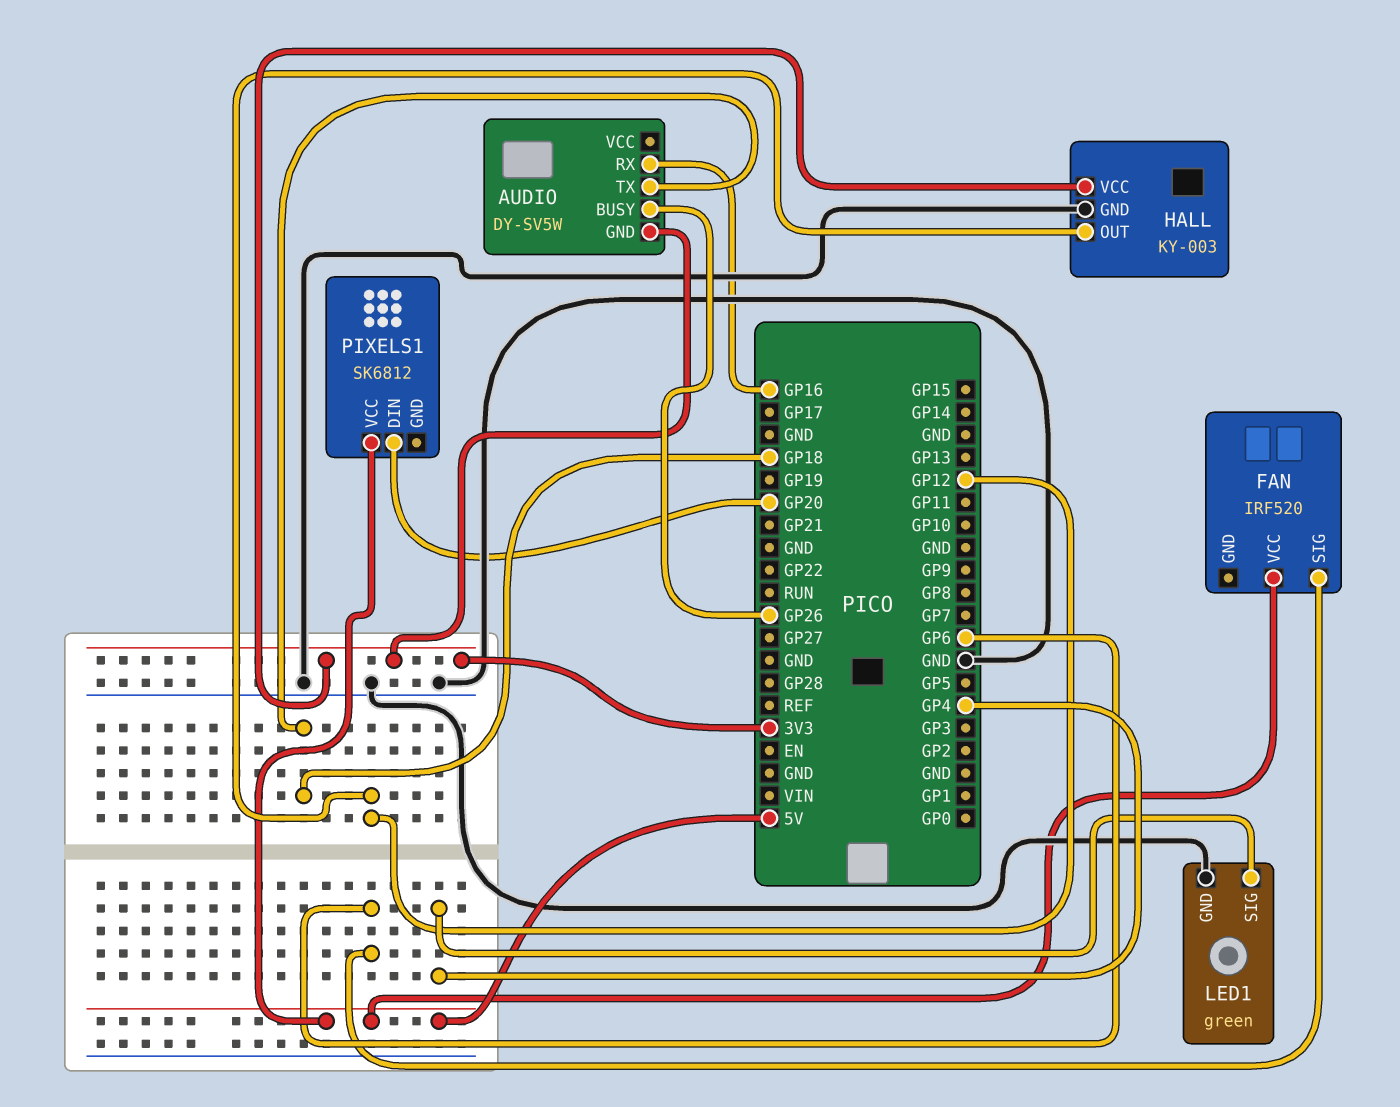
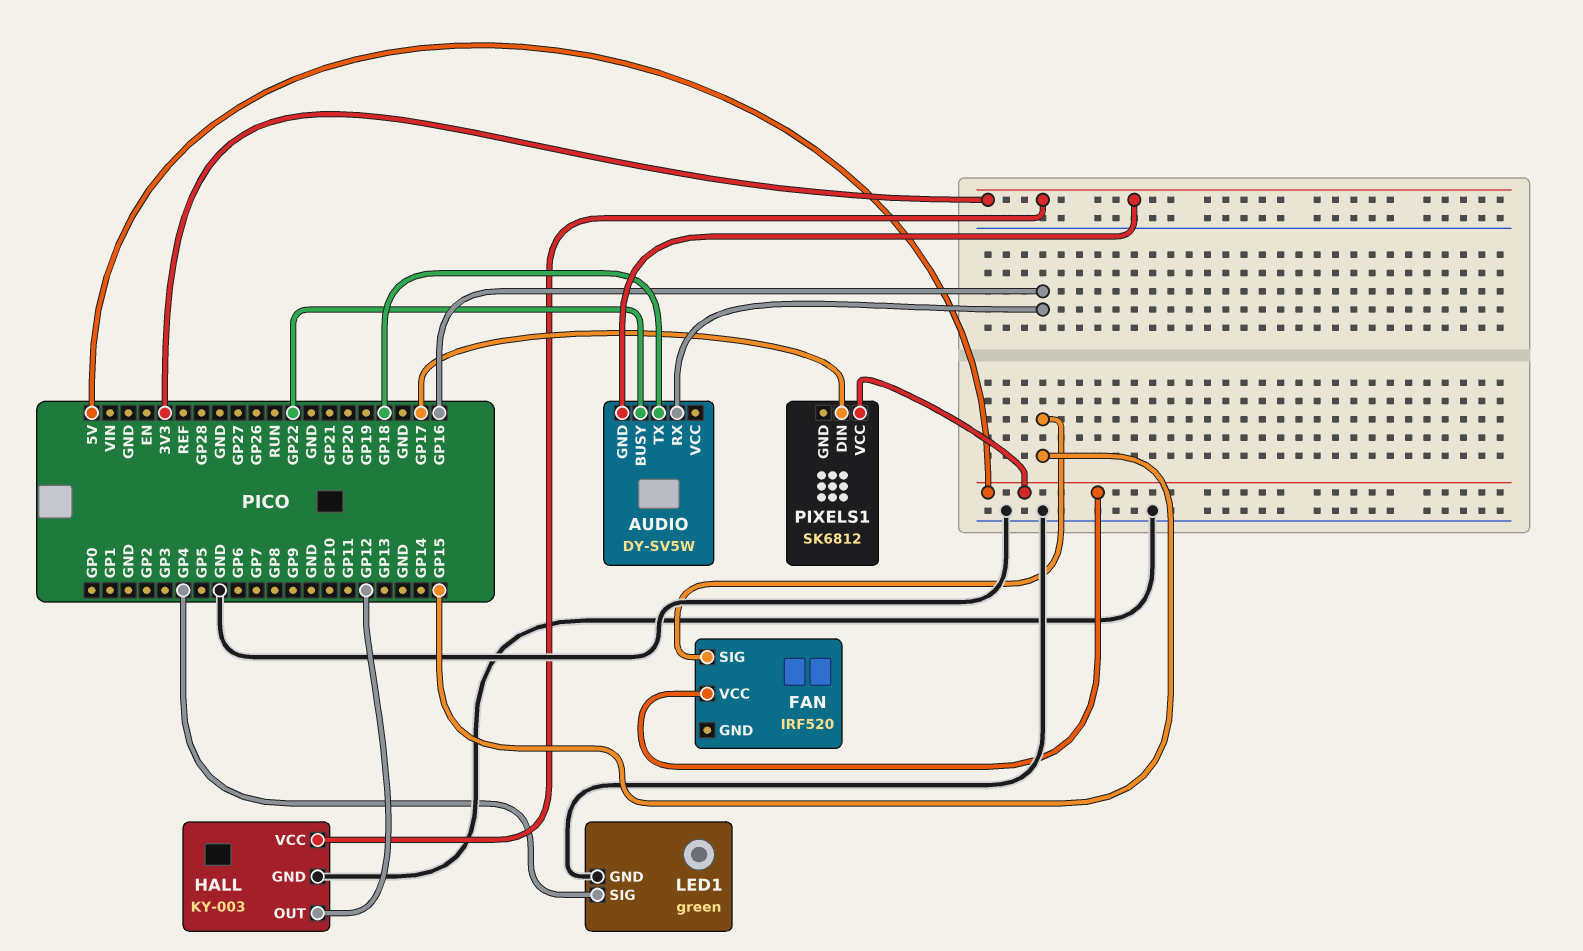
AUDIO pin BUSY: GP26 -> GP22
FAN pin SIG: GP6 -> GP15
PIXELS1 pin DIN: GP20 -> GP17

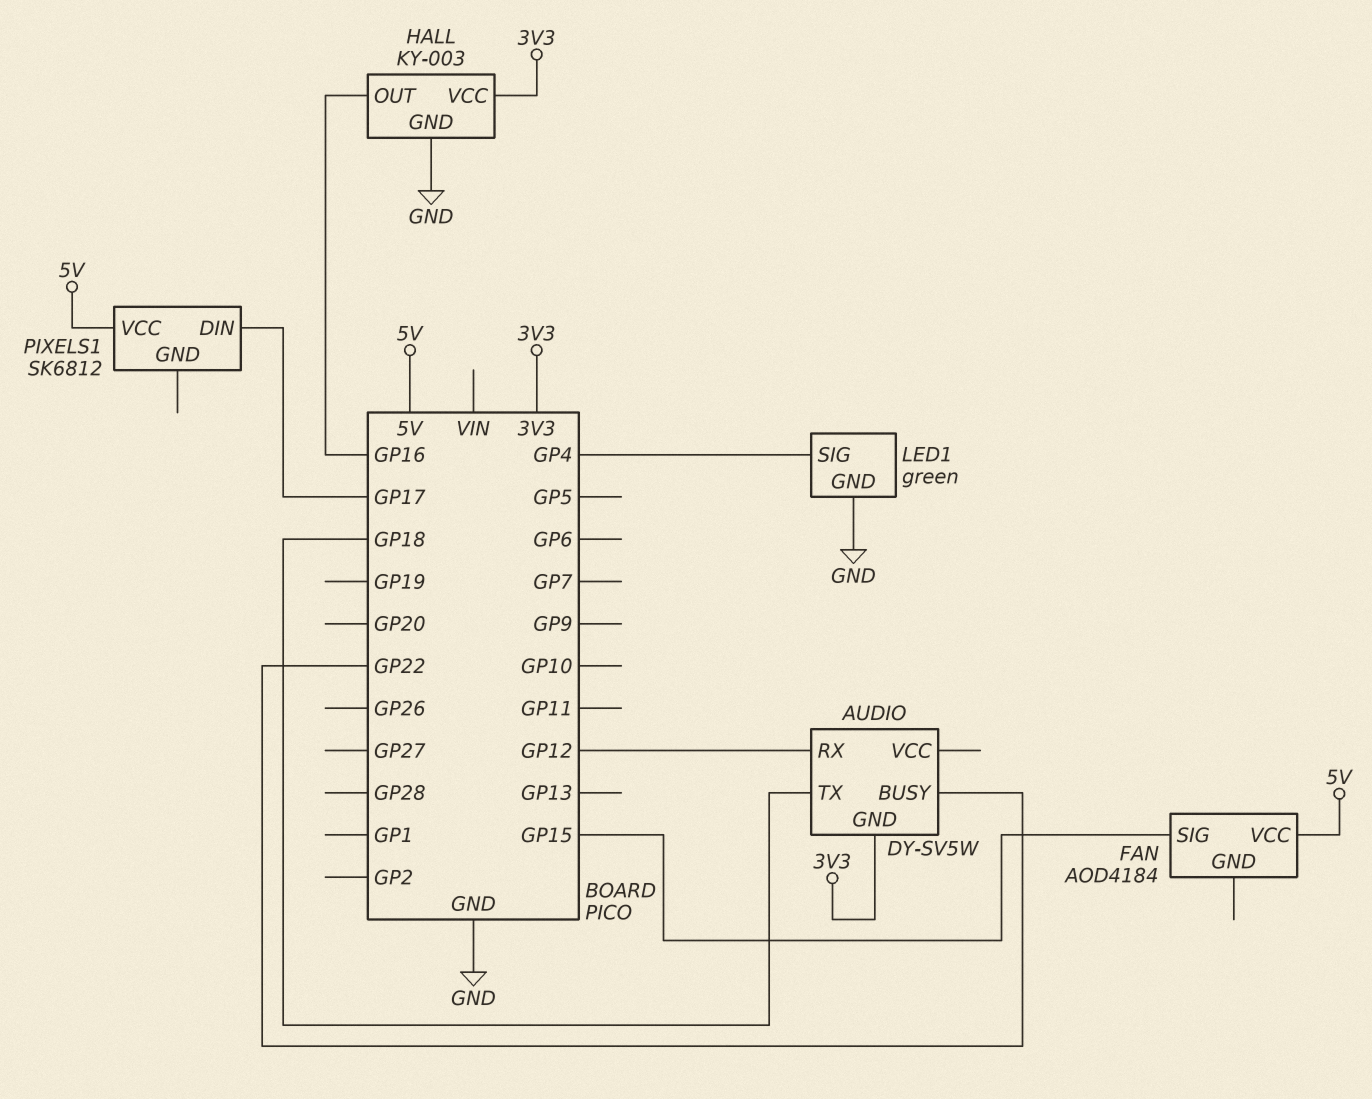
AUDIO pin RX: GP16 -> GP12
FAN: IRF520 -> AOD4184
HALL pin OUT: GP12 -> GP16

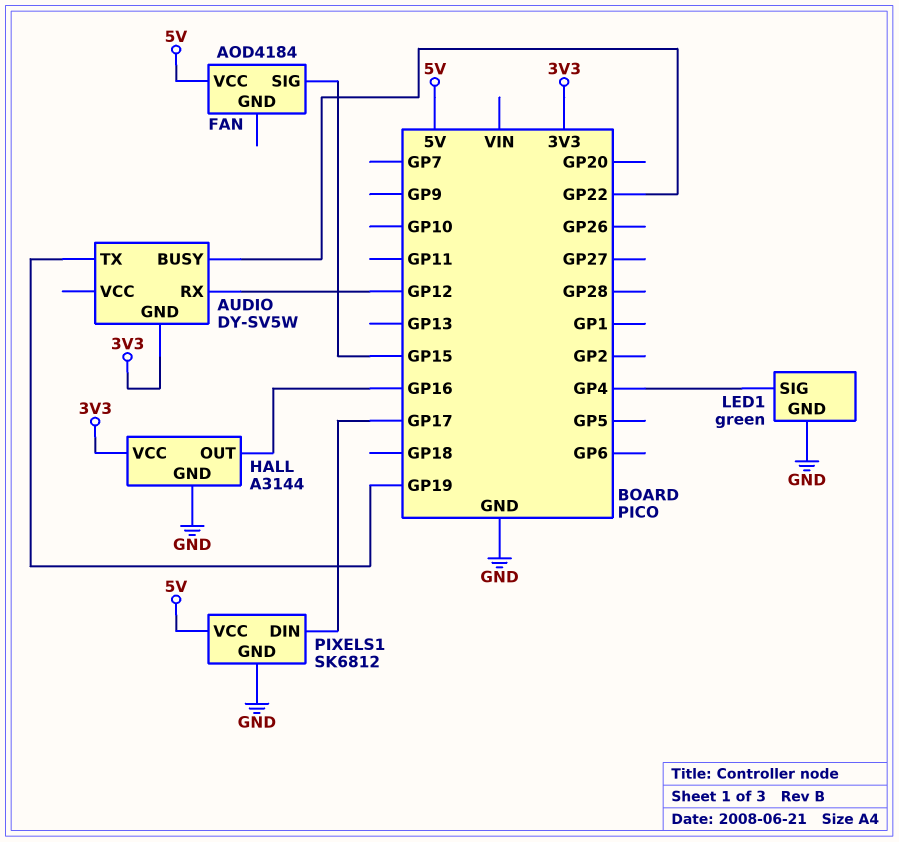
AUDIO pin TX: GP18 -> GP19
HALL: KY-003 -> A3144
PIXELS1 pin GND: none -> GND

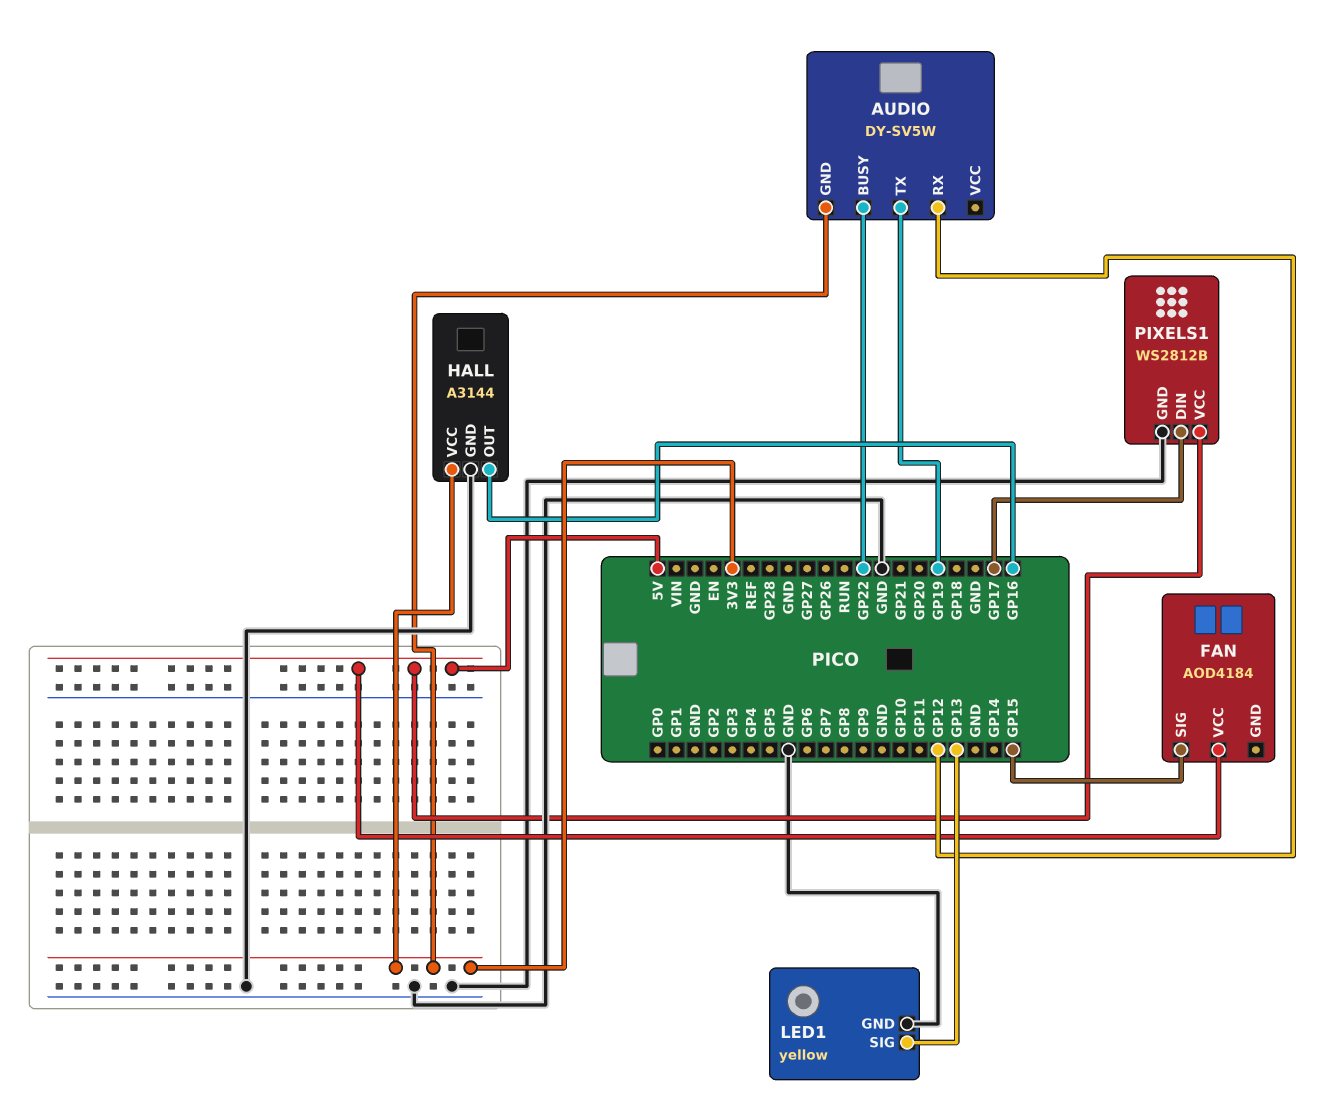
LED1: green -> yellow
LED1 pin SIG: GP4 -> GP13
PIXELS1: SK6812 -> WS2812B

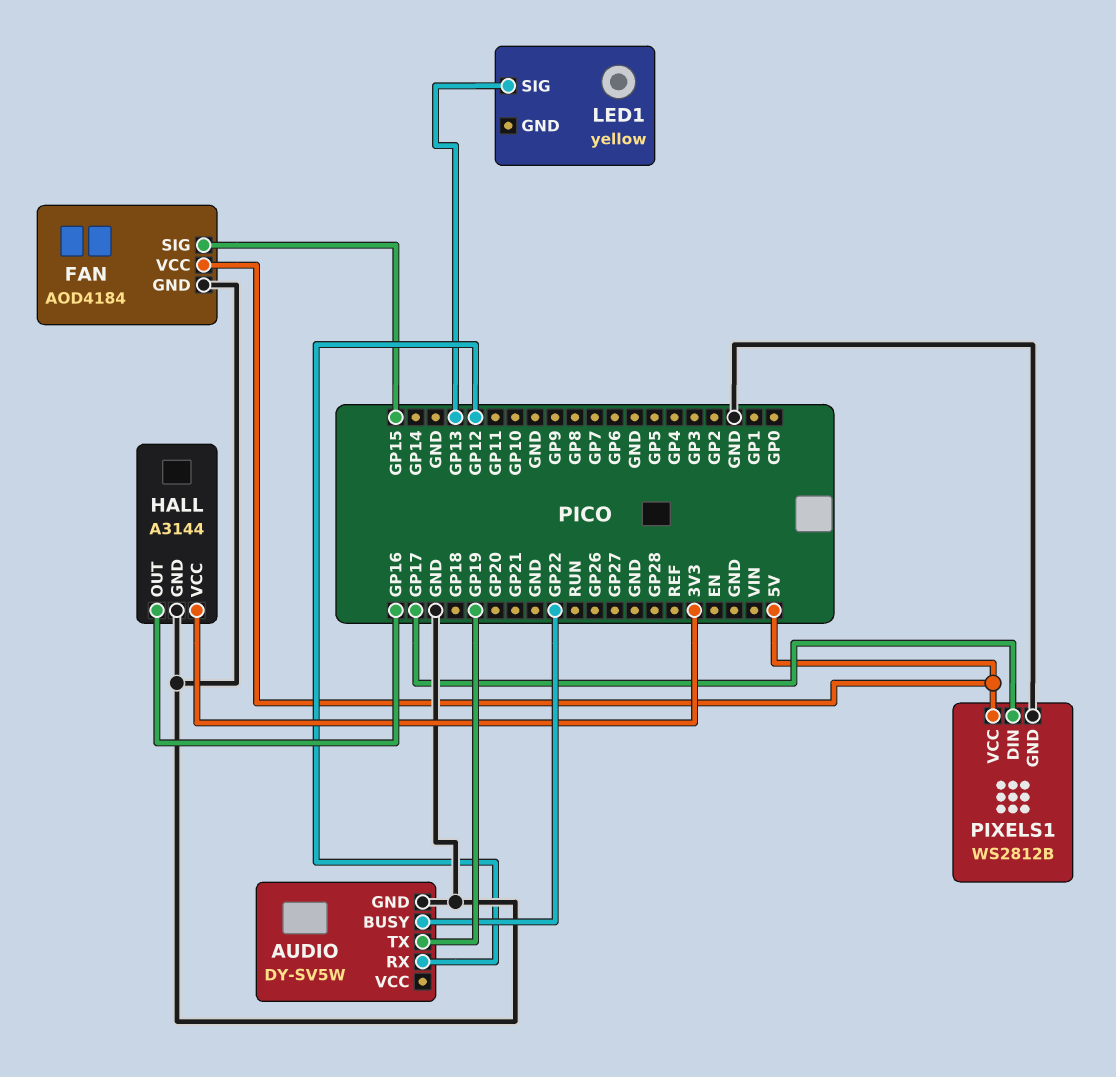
AUDIO pin GND: 3V3 -> GND
FAN pin GND: none -> GND
LED1 pin GND: GND -> none

